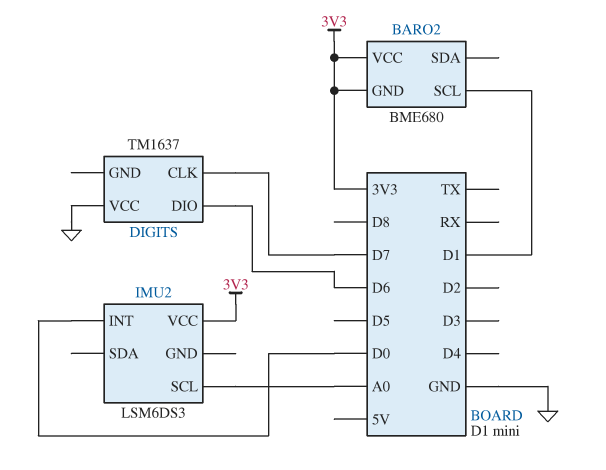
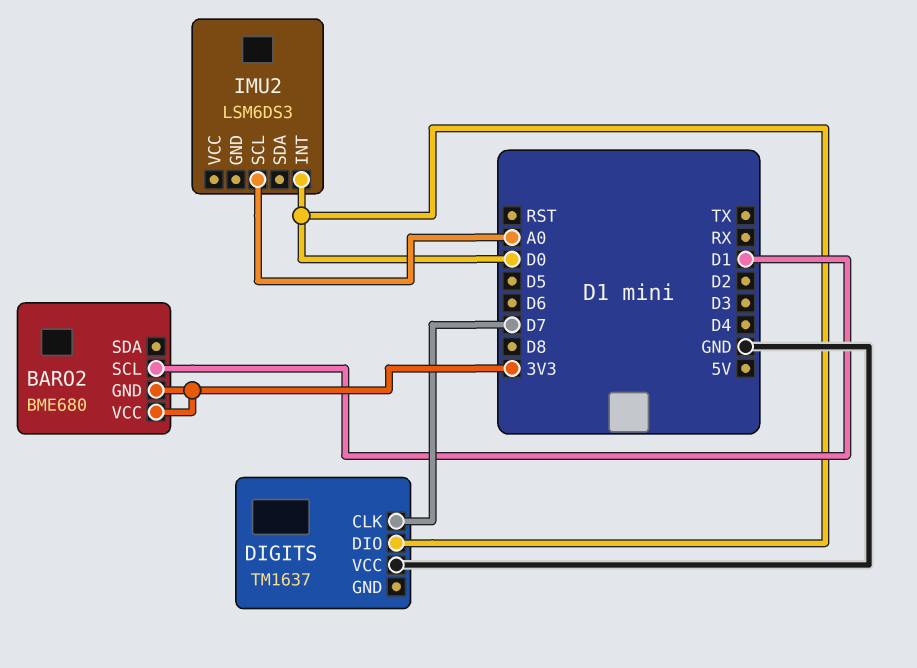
DIGITS pin DIO: D6 -> D0
IMU2 pin VCC: 3V3 -> none

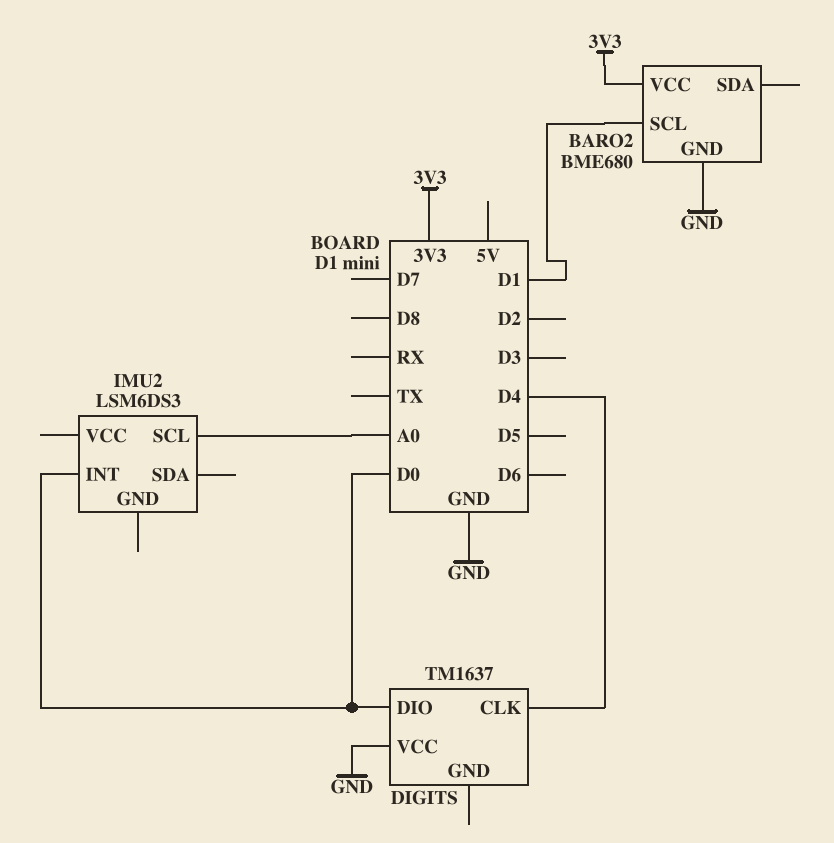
BARO2 pin GND: 3V3 -> GND
DIGITS pin CLK: D7 -> D4

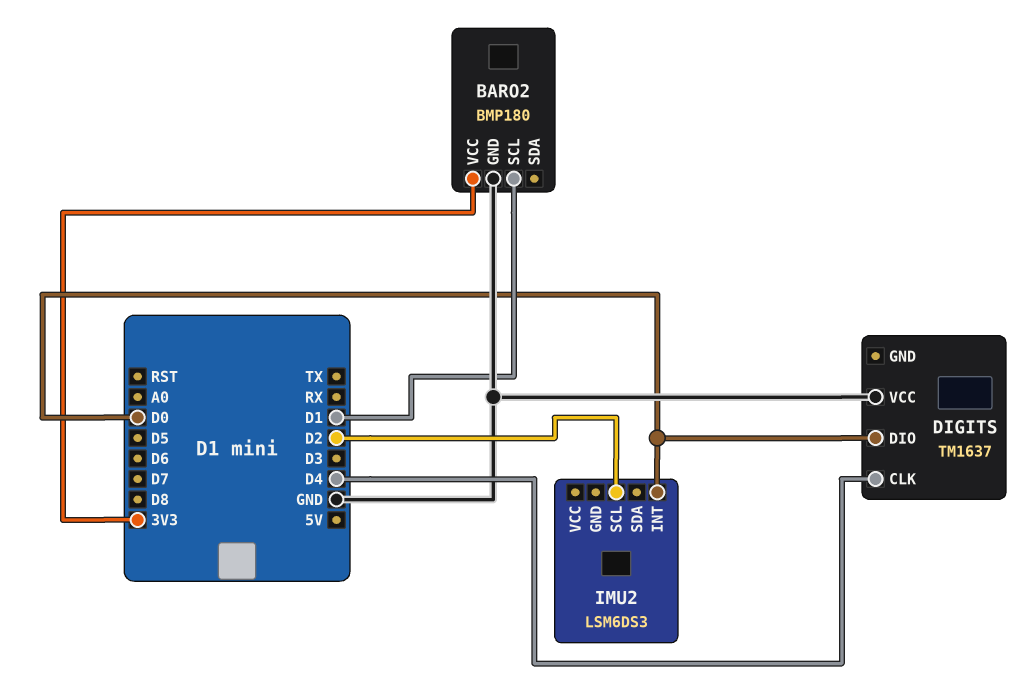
BARO2: BME680 -> BMP180
IMU2 pin SCL: A0 -> D2

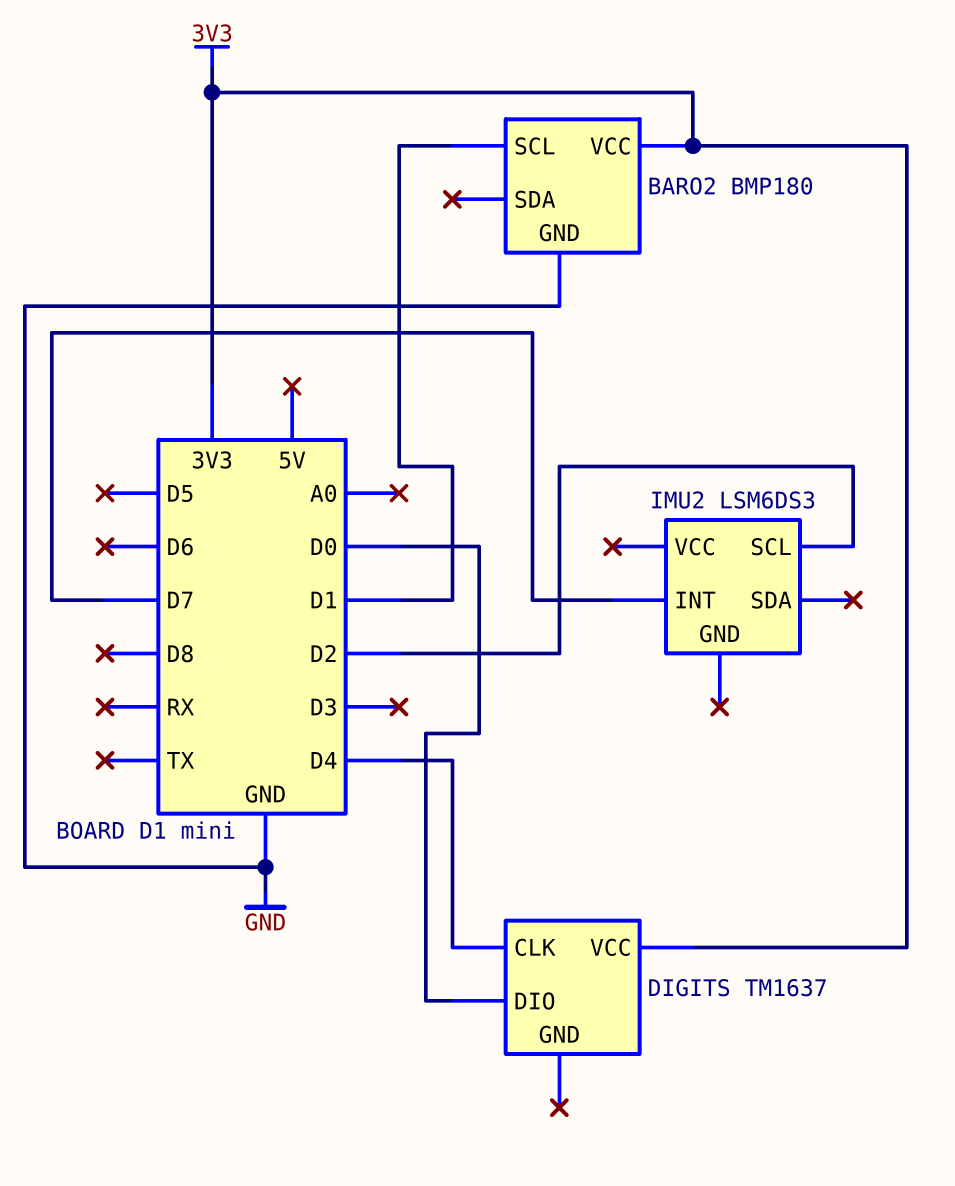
DIGITS pin VCC: GND -> 3V3
IMU2 pin INT: D0 -> D7

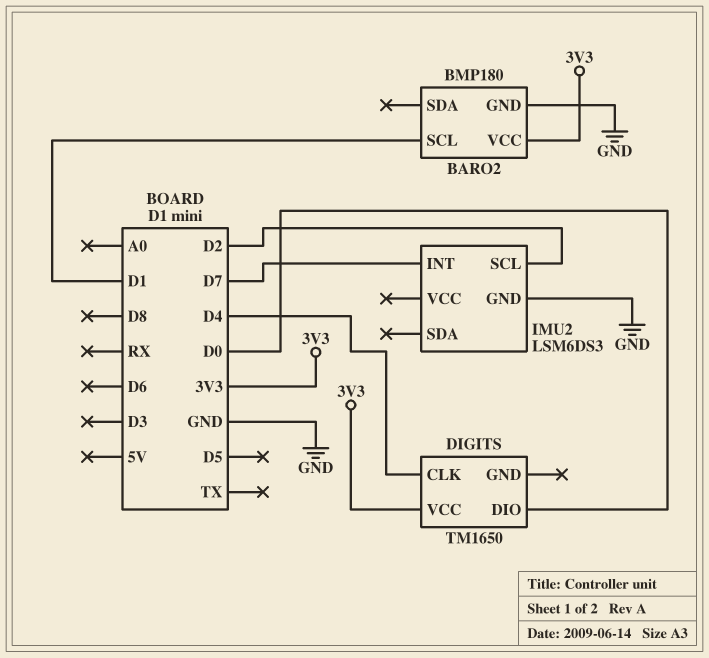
DIGITS: TM1637 -> TM1650
IMU2 pin GND: none -> GND

